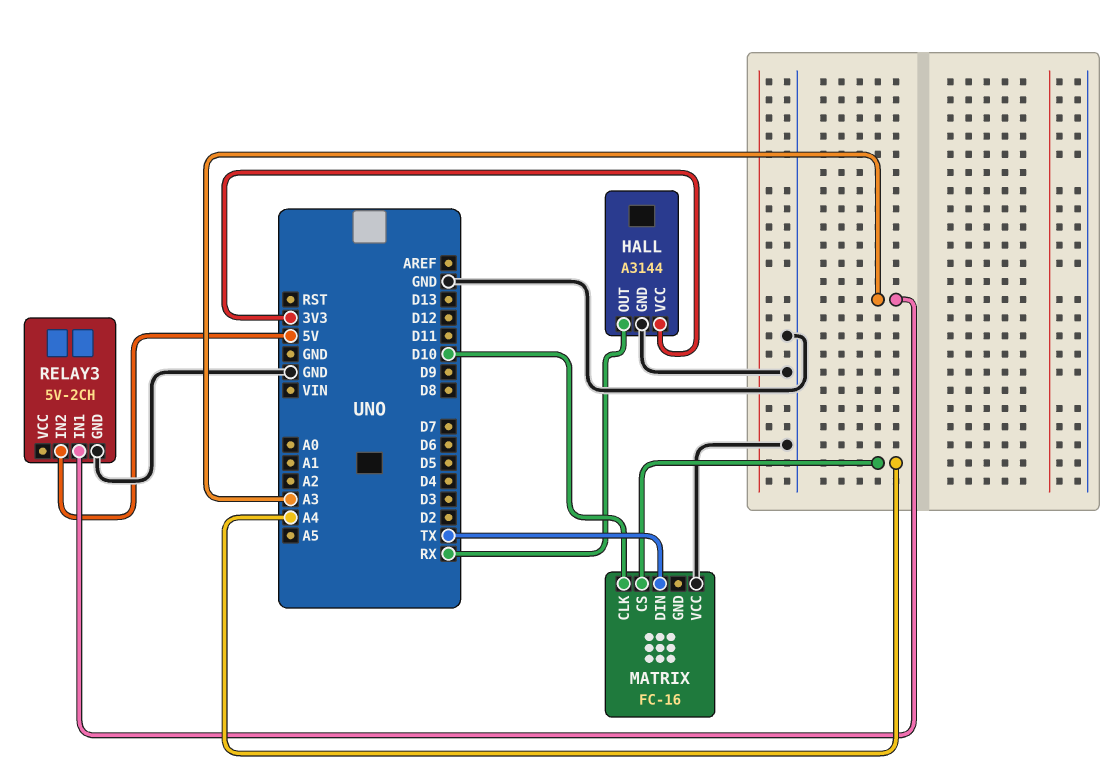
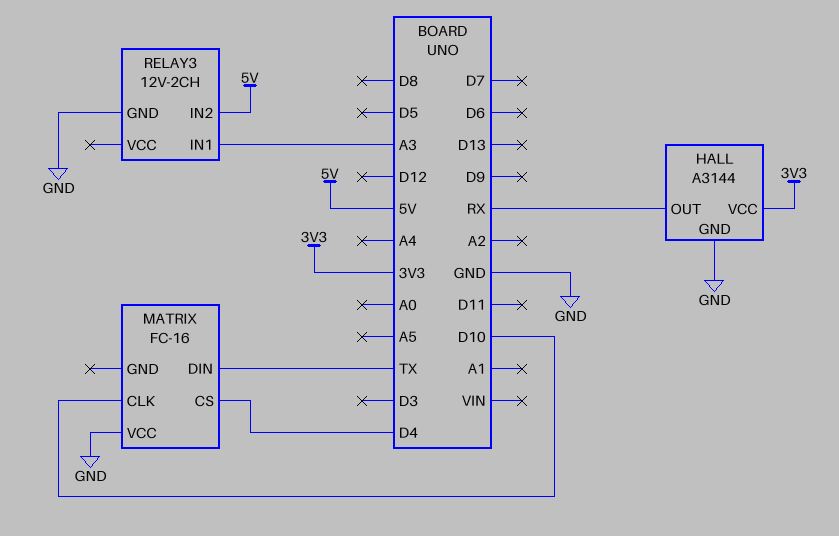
MATRIX pin CS: A4 -> D4
RELAY3: 5V-2CH -> 12V-2CH

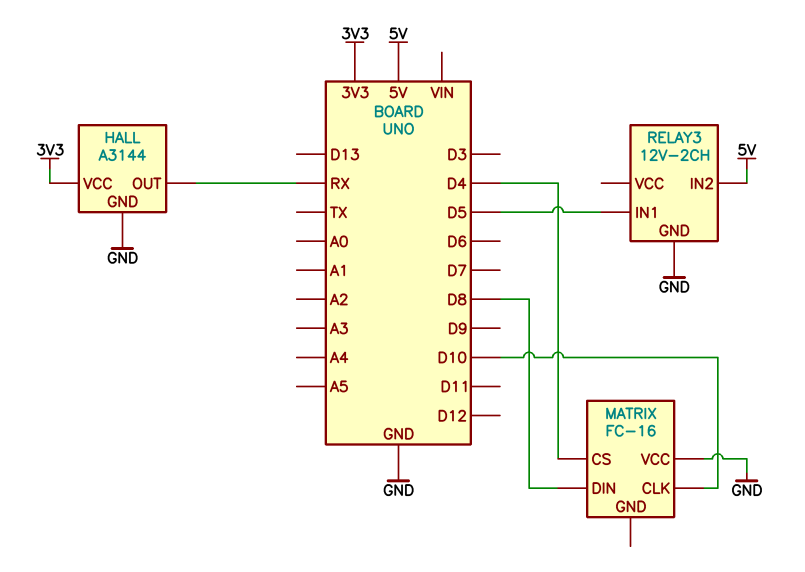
MATRIX pin DIN: TX -> D8
RELAY3 pin IN1: A3 -> D5

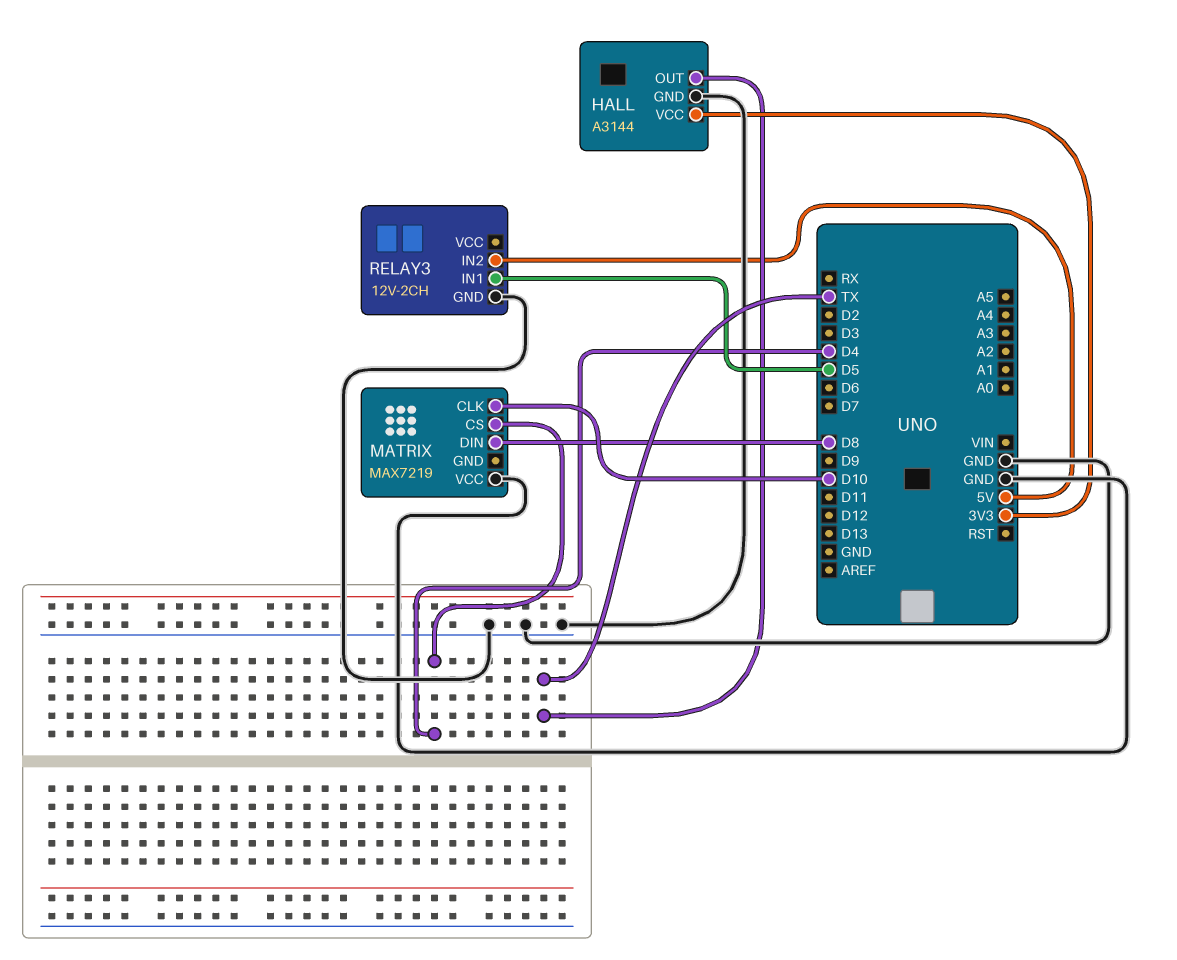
HALL pin OUT: RX -> TX
MATRIX: FC-16 -> MAX7219

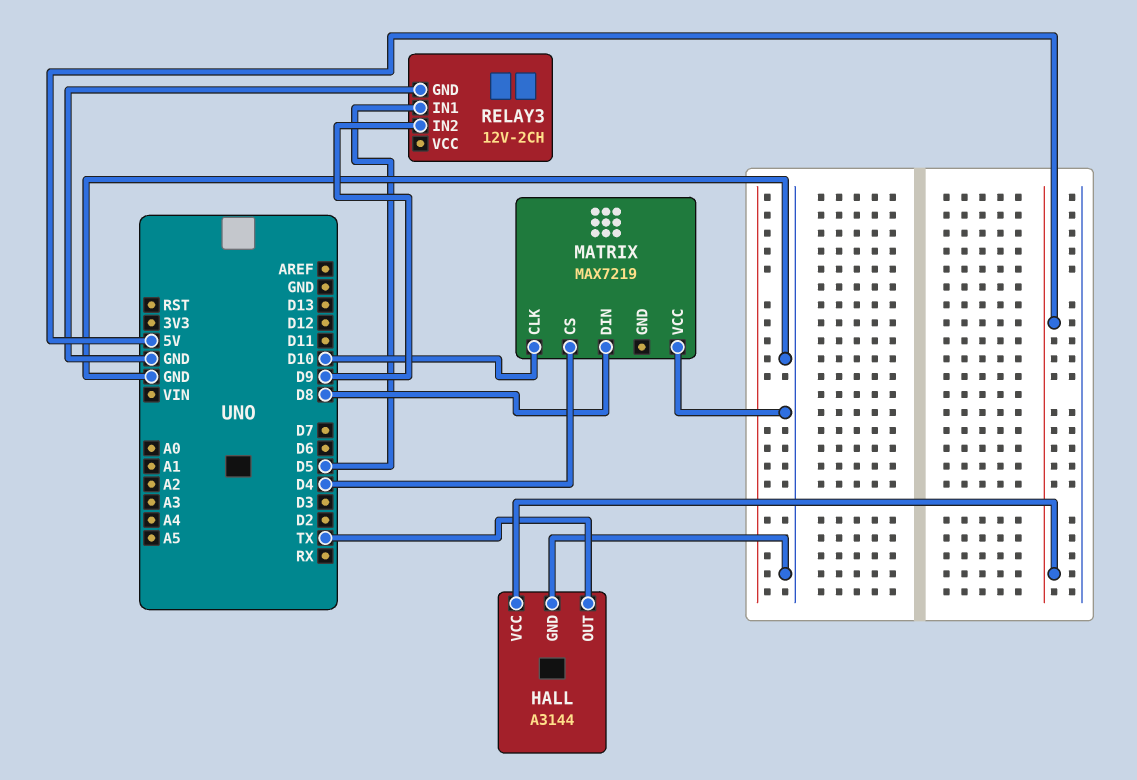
HALL pin VCC: 3V3 -> 5V
RELAY3 pin IN2: 5V -> D9

